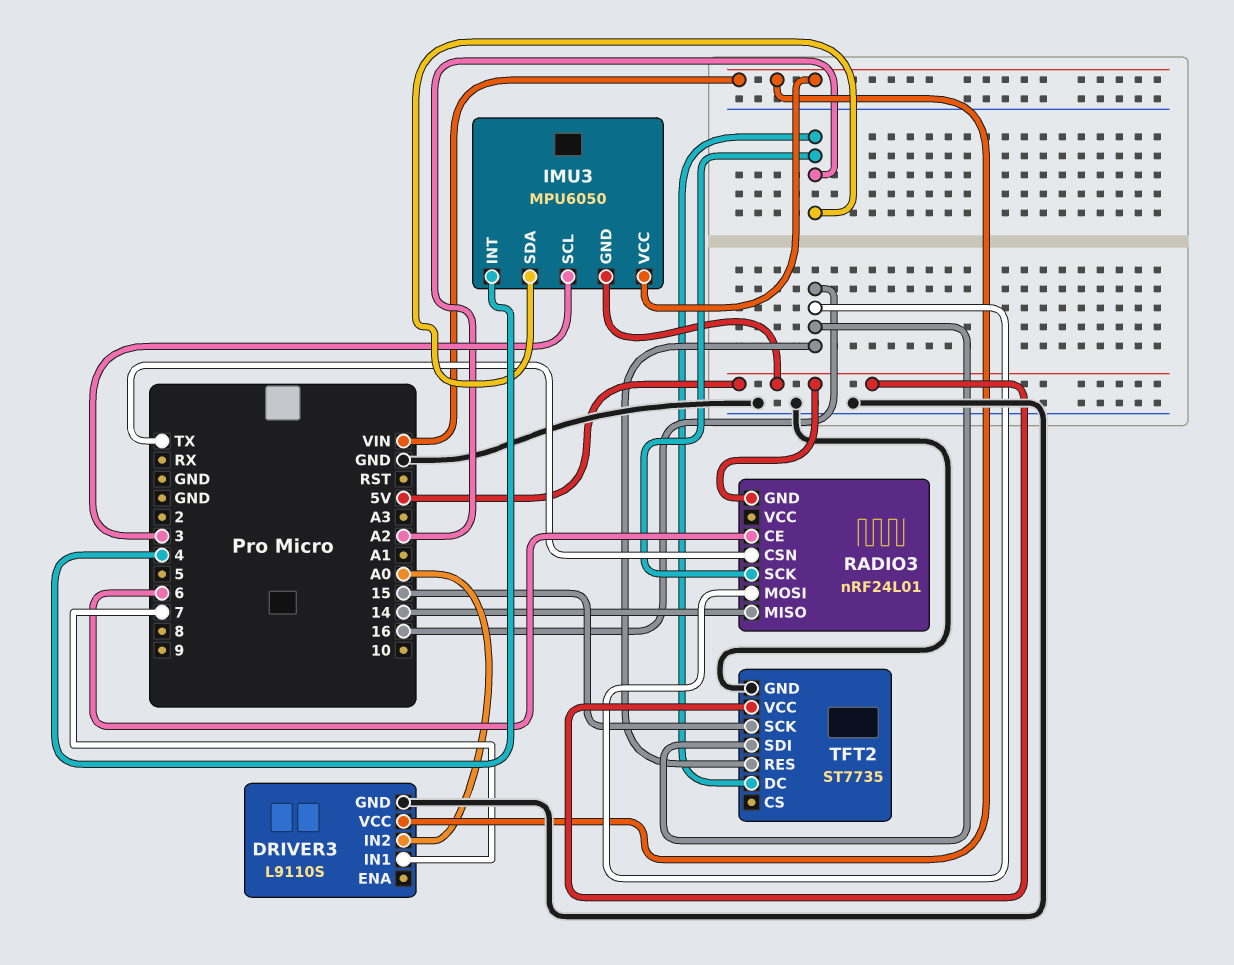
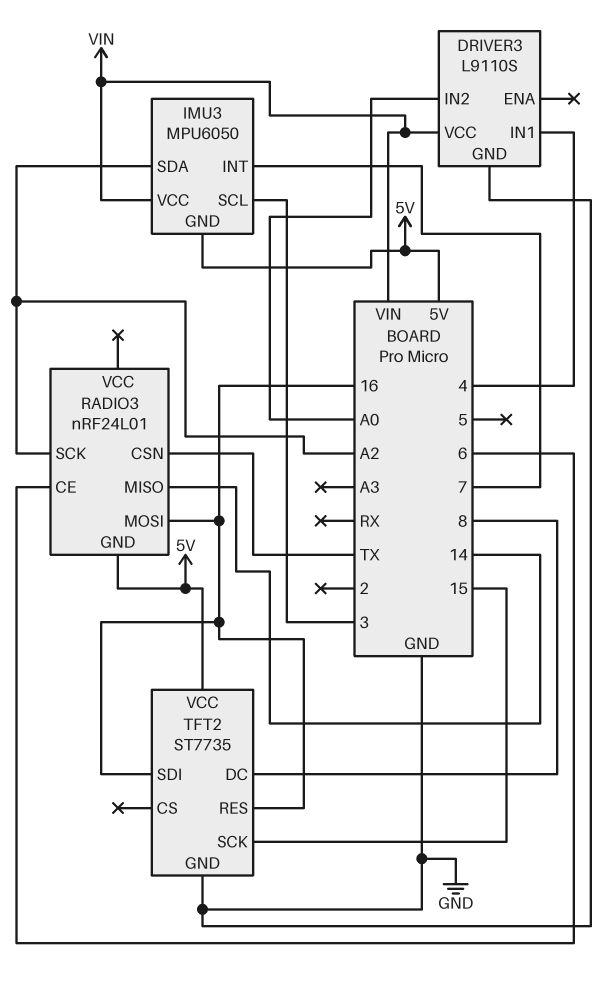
DRIVER3 pin IN1: 7 -> 4
IMU3 pin INT: 4 -> 7
TFT2 pin DC: A2 -> 8

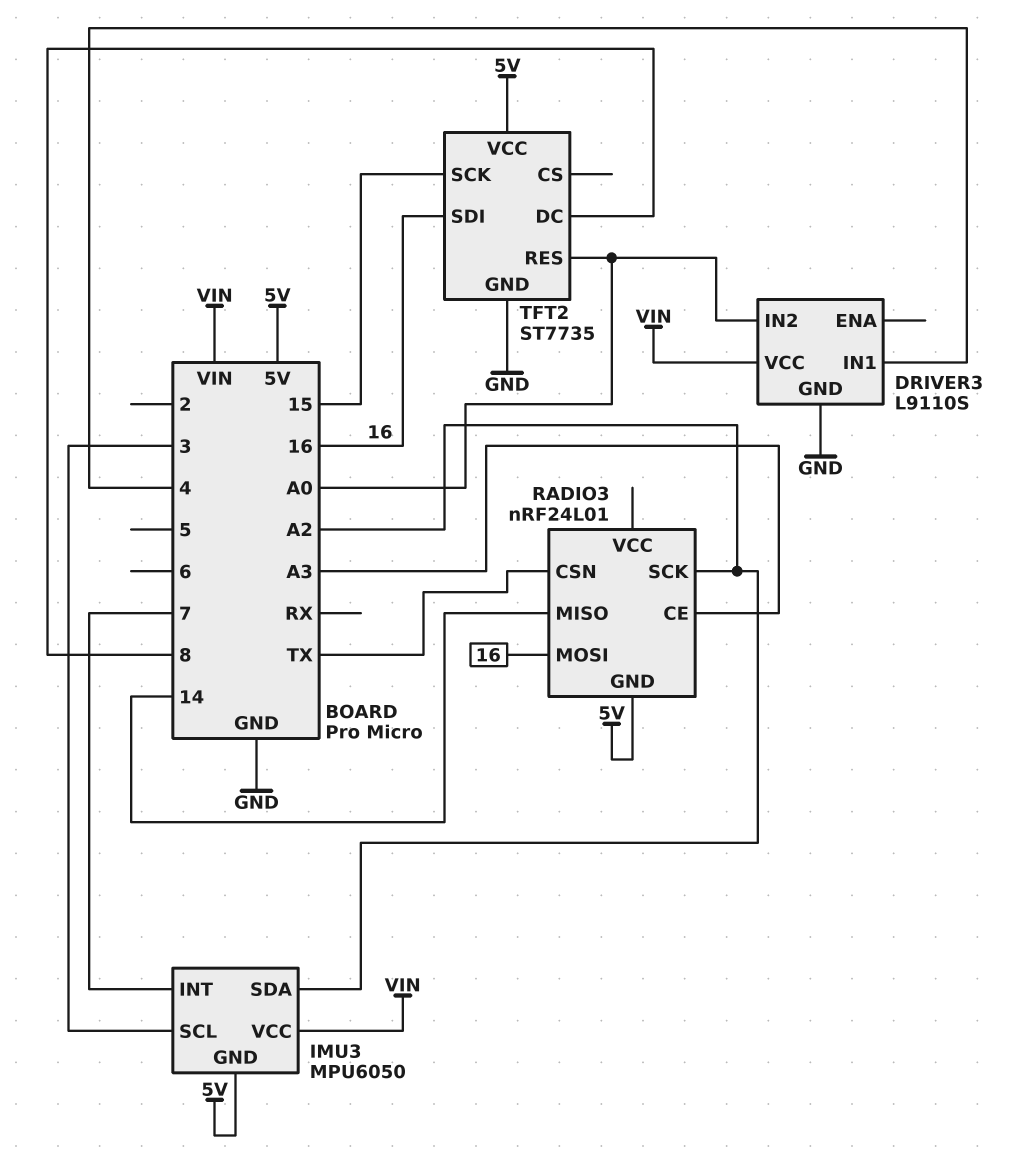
RADIO3 pin CE: 6 -> A3
TFT2 pin RES: 16 -> A0

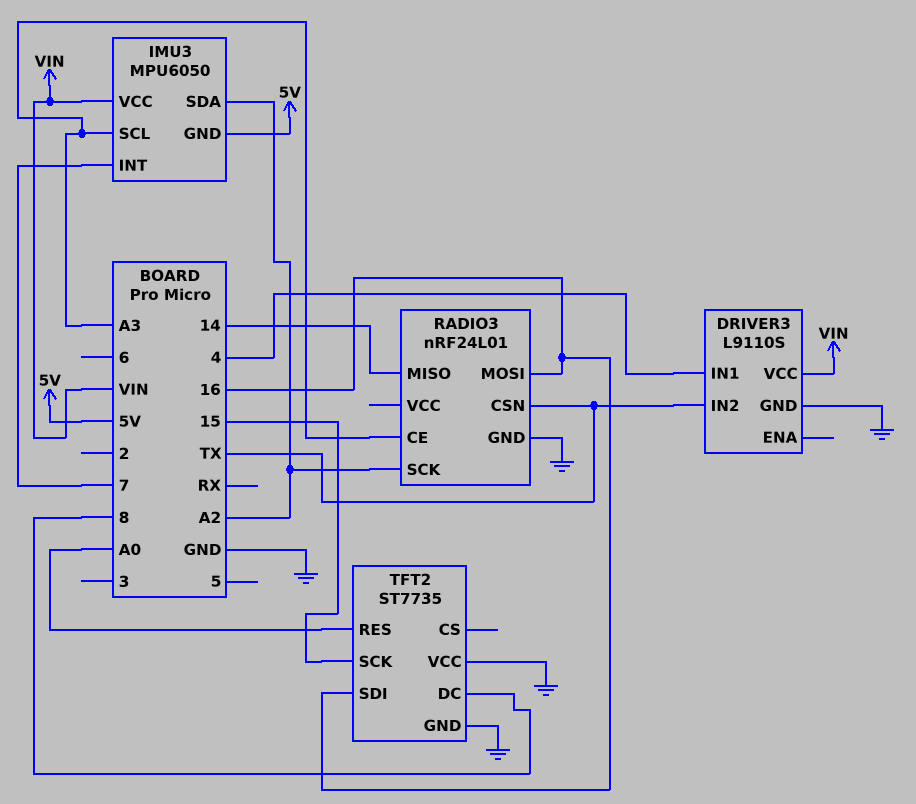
DRIVER3 pin IN2: A0 -> TX
IMU3 pin SCL: 3 -> A3
RADIO3 pin GND: 5V -> GND
TFT2 pin VCC: 5V -> GND

